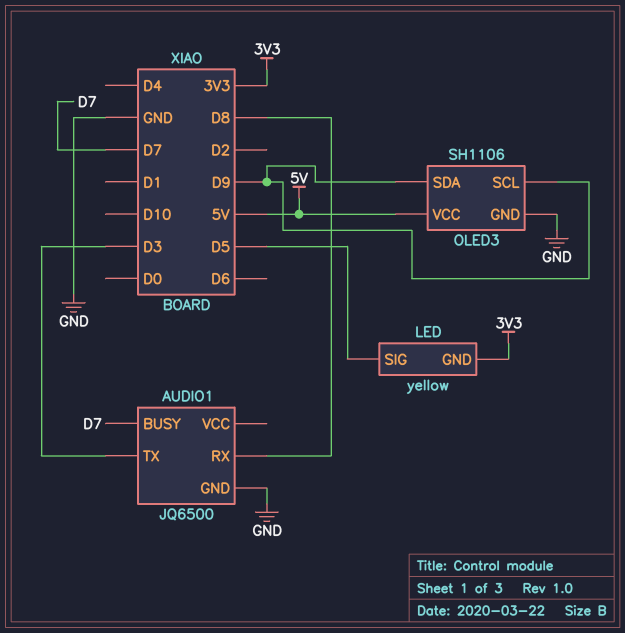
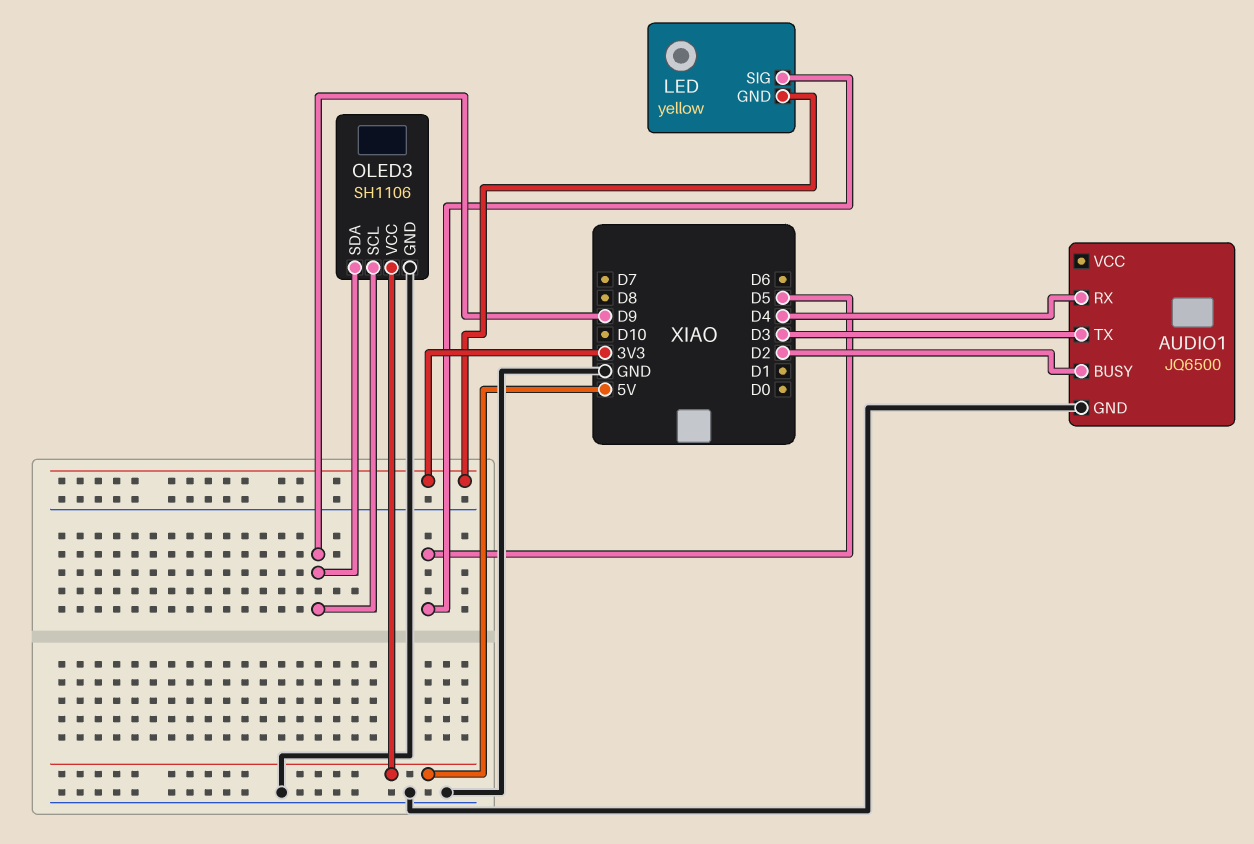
AUDIO1 pin BUSY: D7 -> D2
AUDIO1 pin RX: D8 -> D4

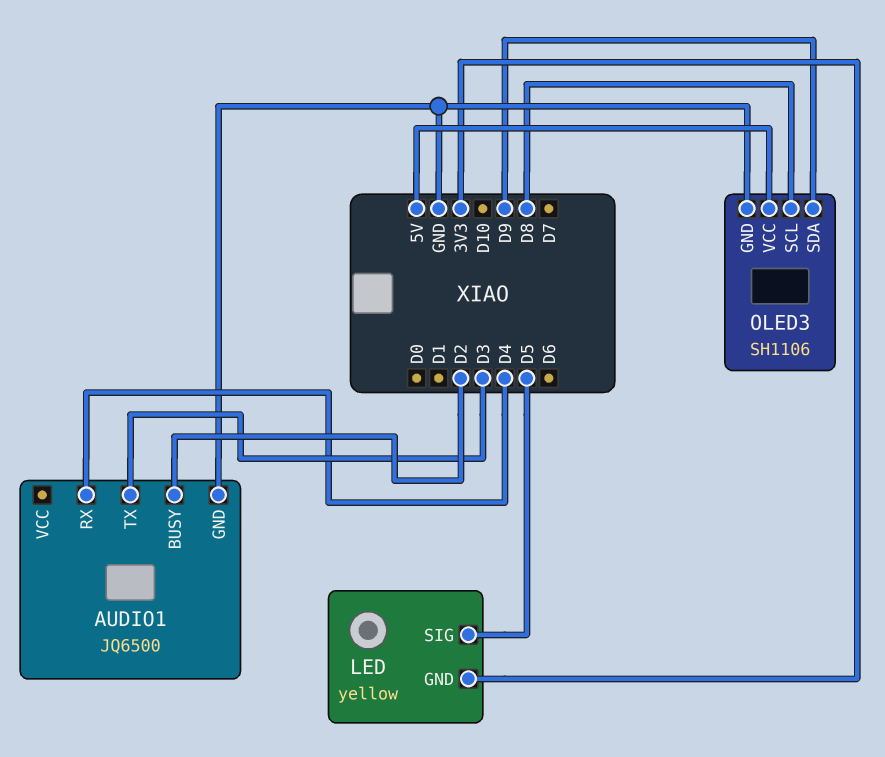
OLED3 pin SCL: D9 -> D8

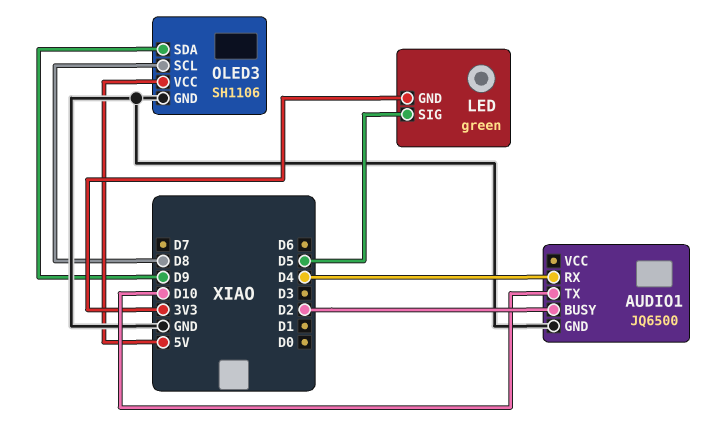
AUDIO1 pin TX: D3 -> D10
LED: yellow -> green

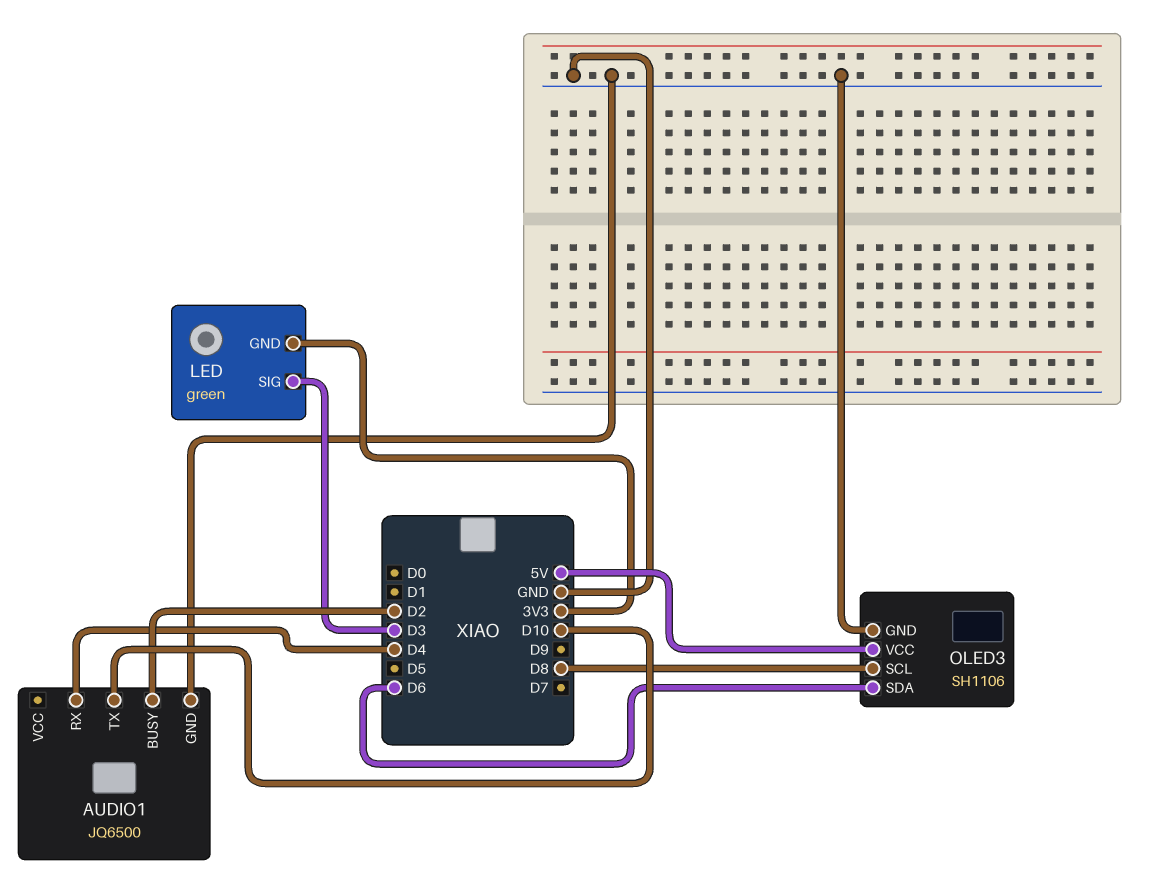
LED pin SIG: D5 -> D3
OLED3 pin SDA: D9 -> D6

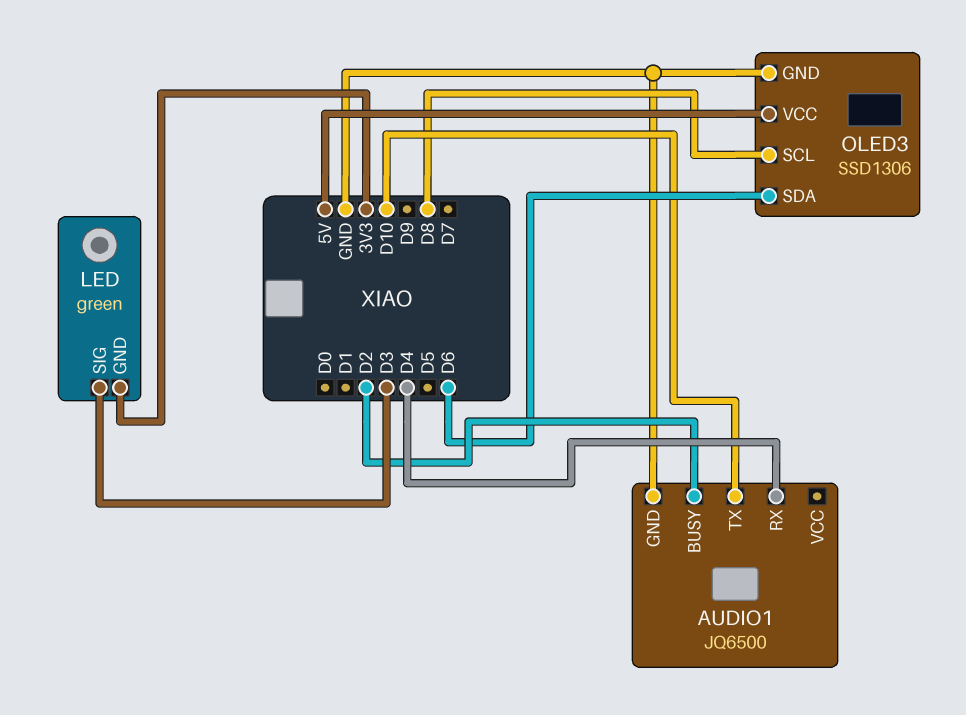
OLED3: SH1106 -> SSD1306

